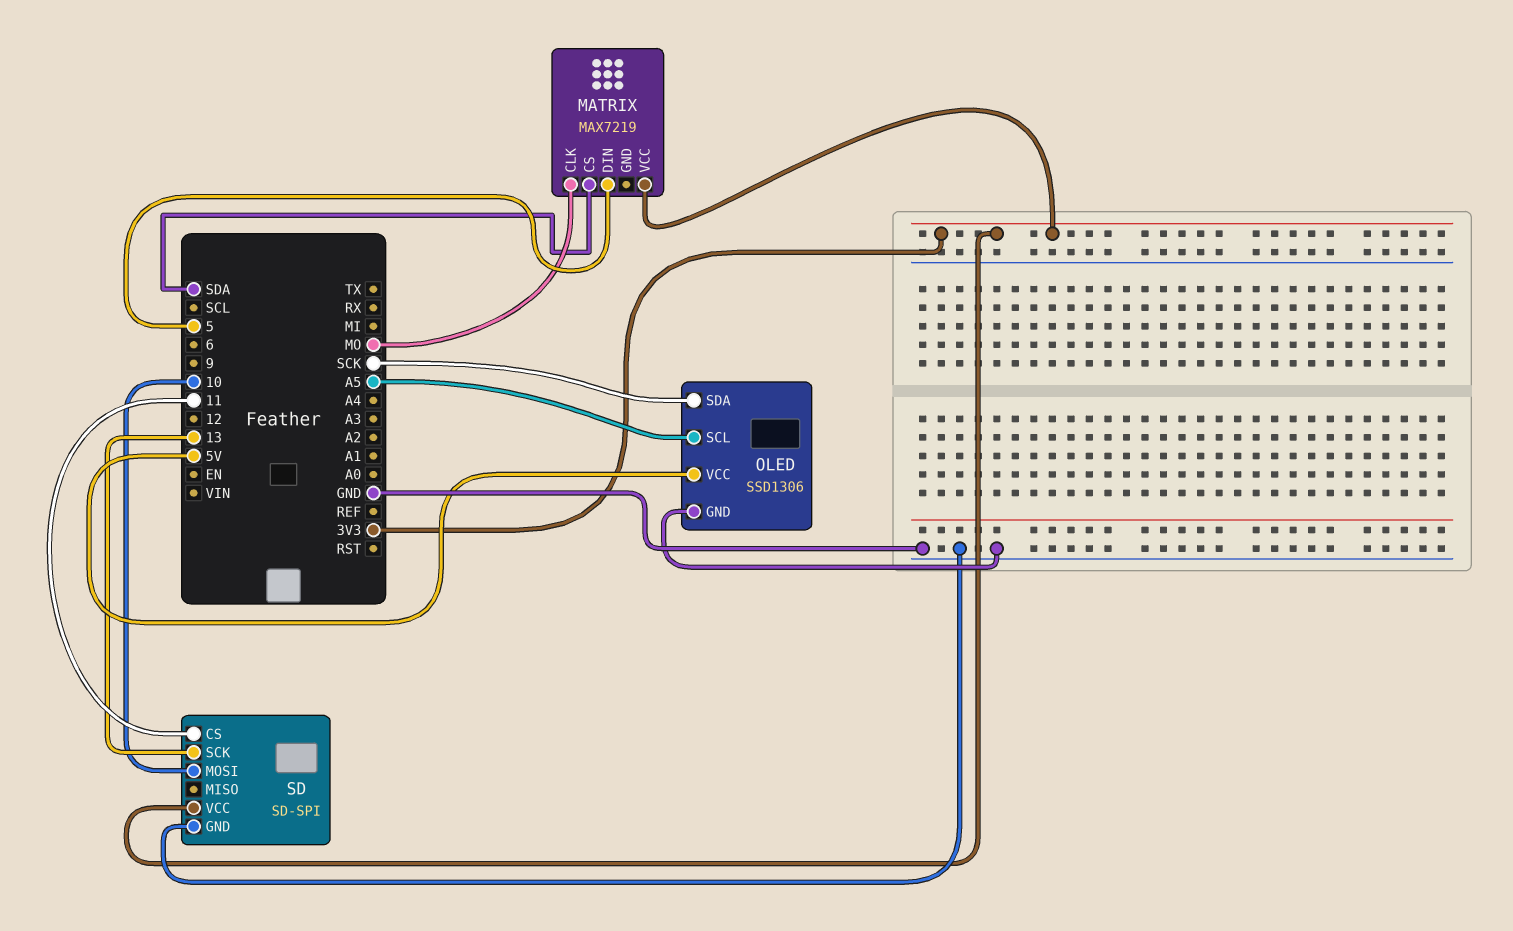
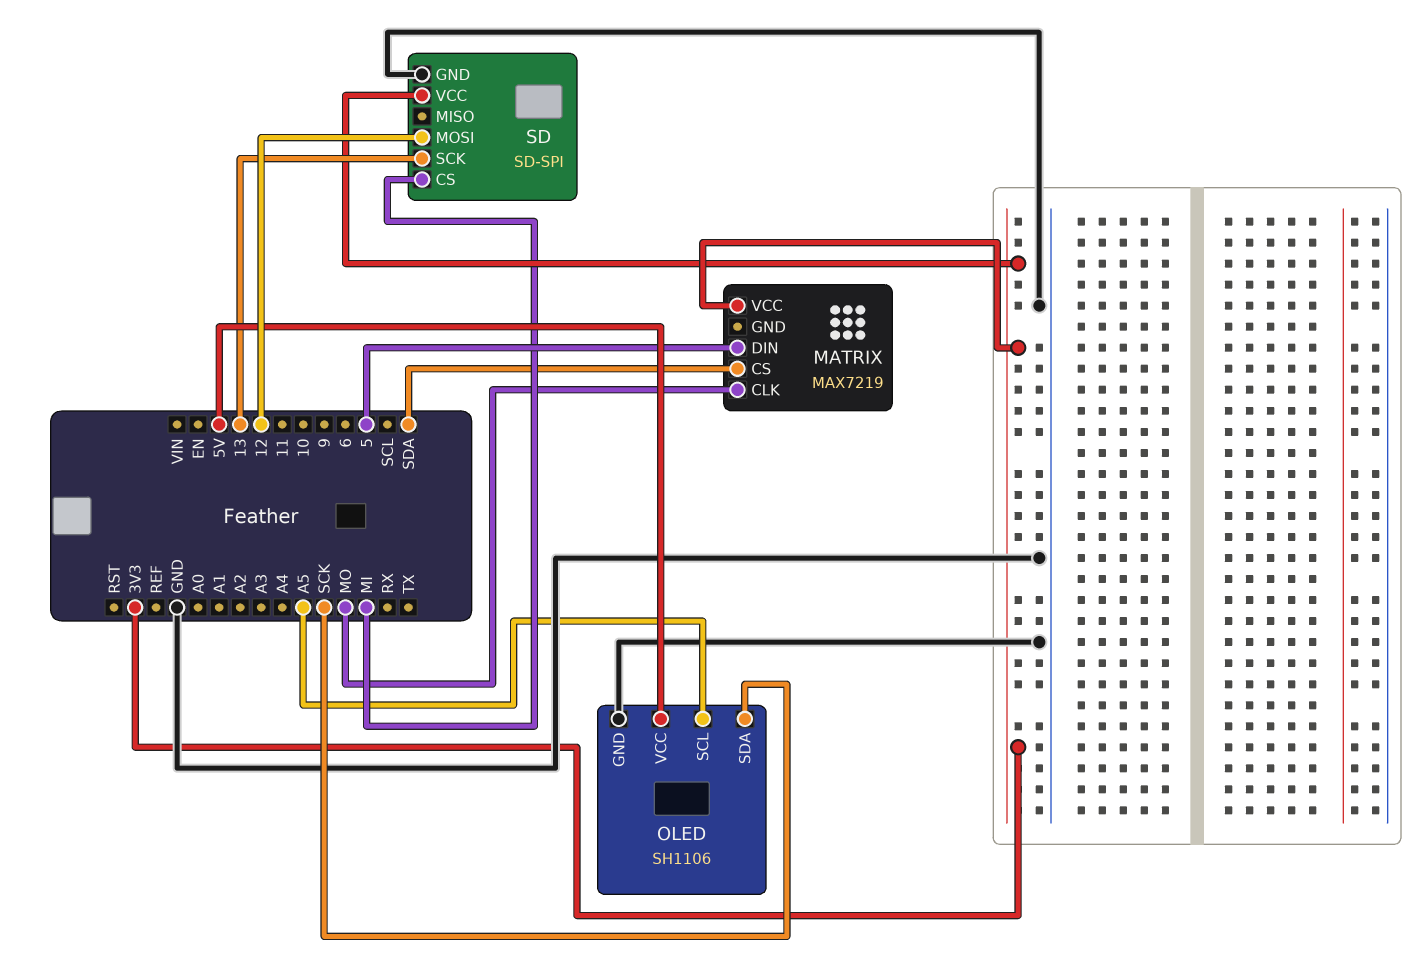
OLED: SSD1306 -> SH1106
SD pin CS: 11 -> MI
SD pin MOSI: 10 -> 12

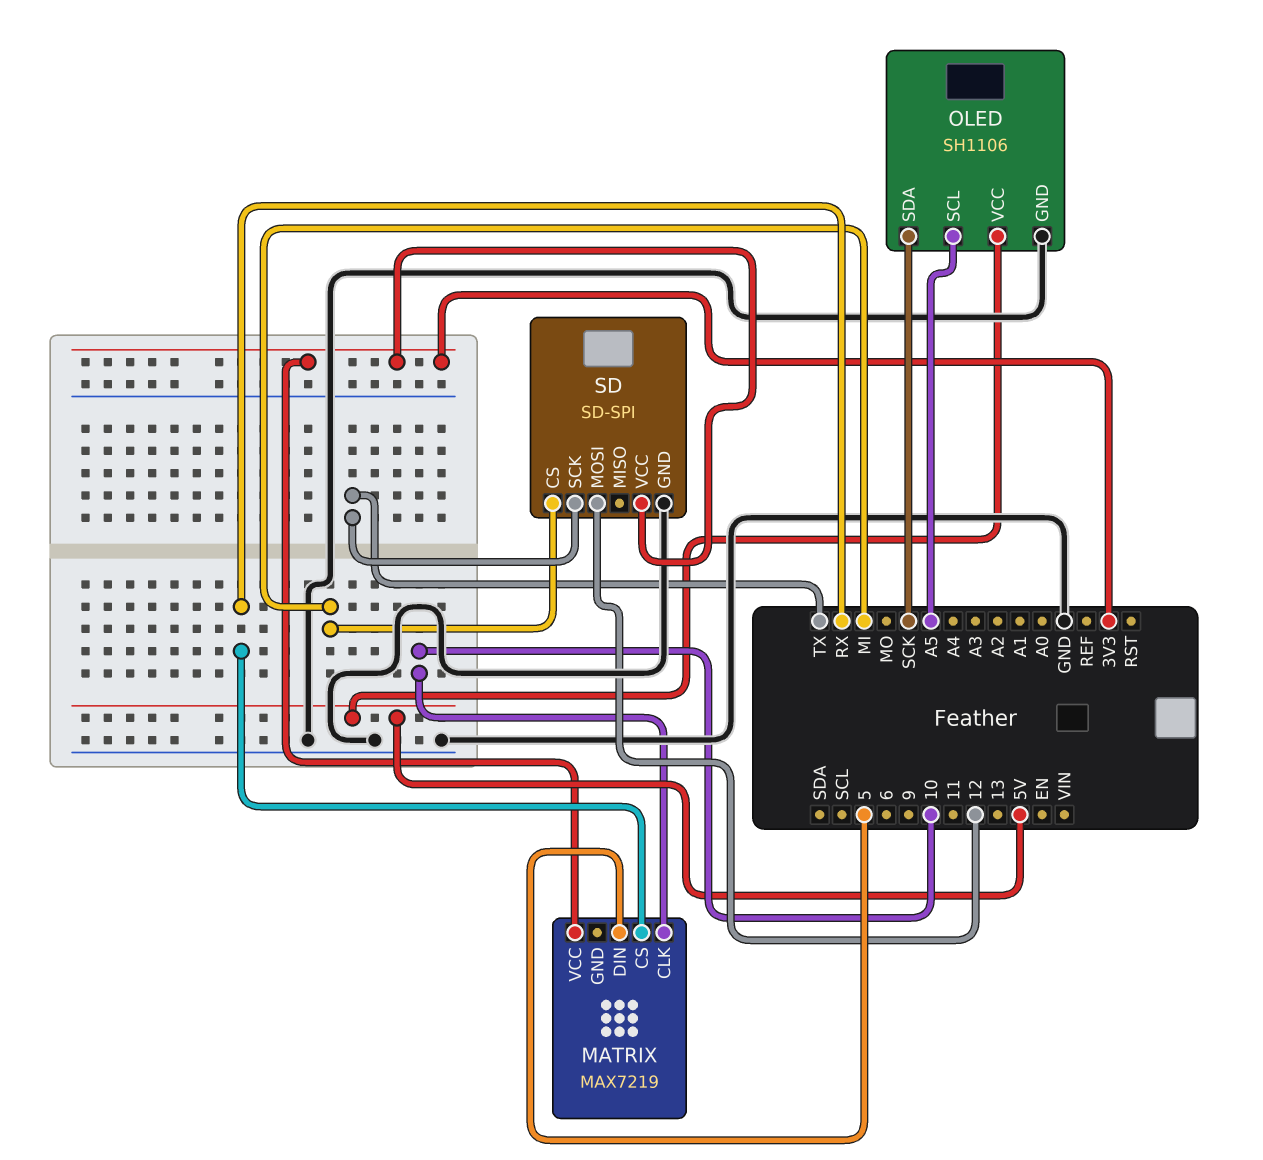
MATRIX pin CLK: MO -> 10
MATRIX pin CS: SDA -> RX
SD pin SCK: 13 -> TX

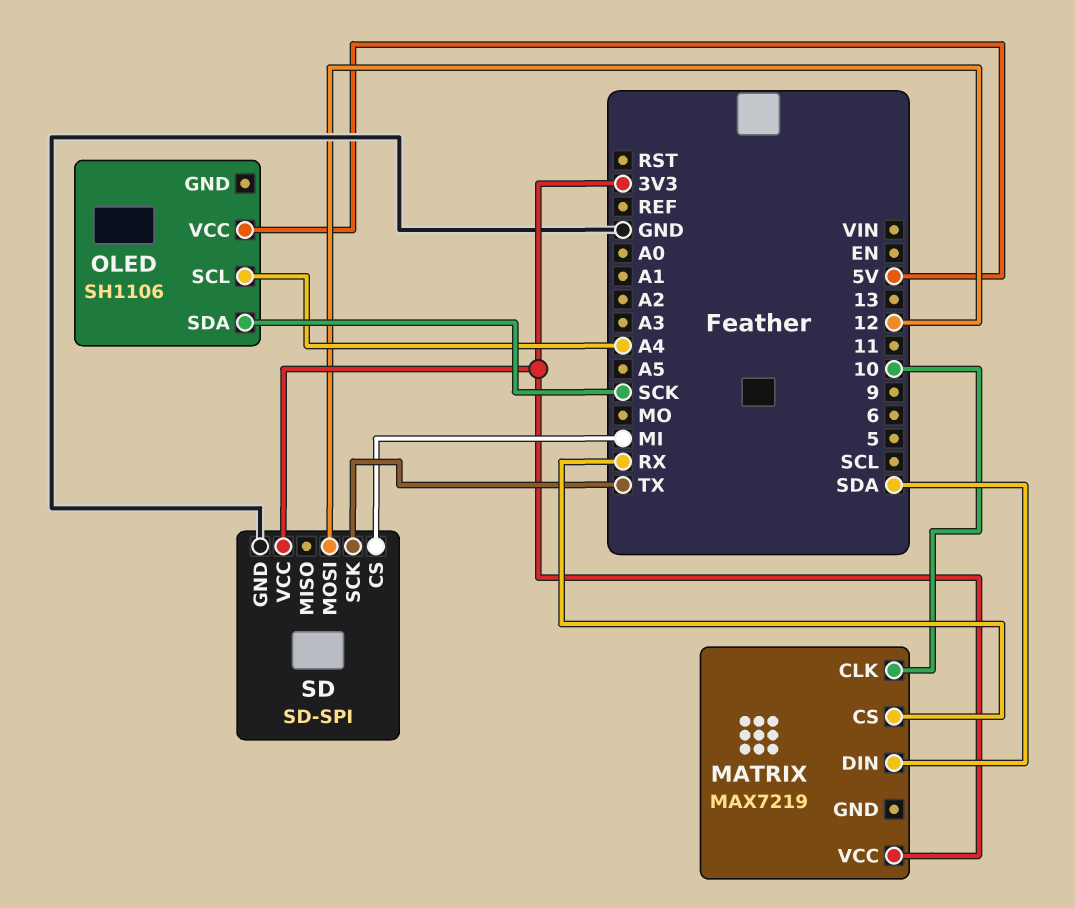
MATRIX pin DIN: 5 -> SDA
OLED pin GND: GND -> none
OLED pin SCL: A5 -> A4

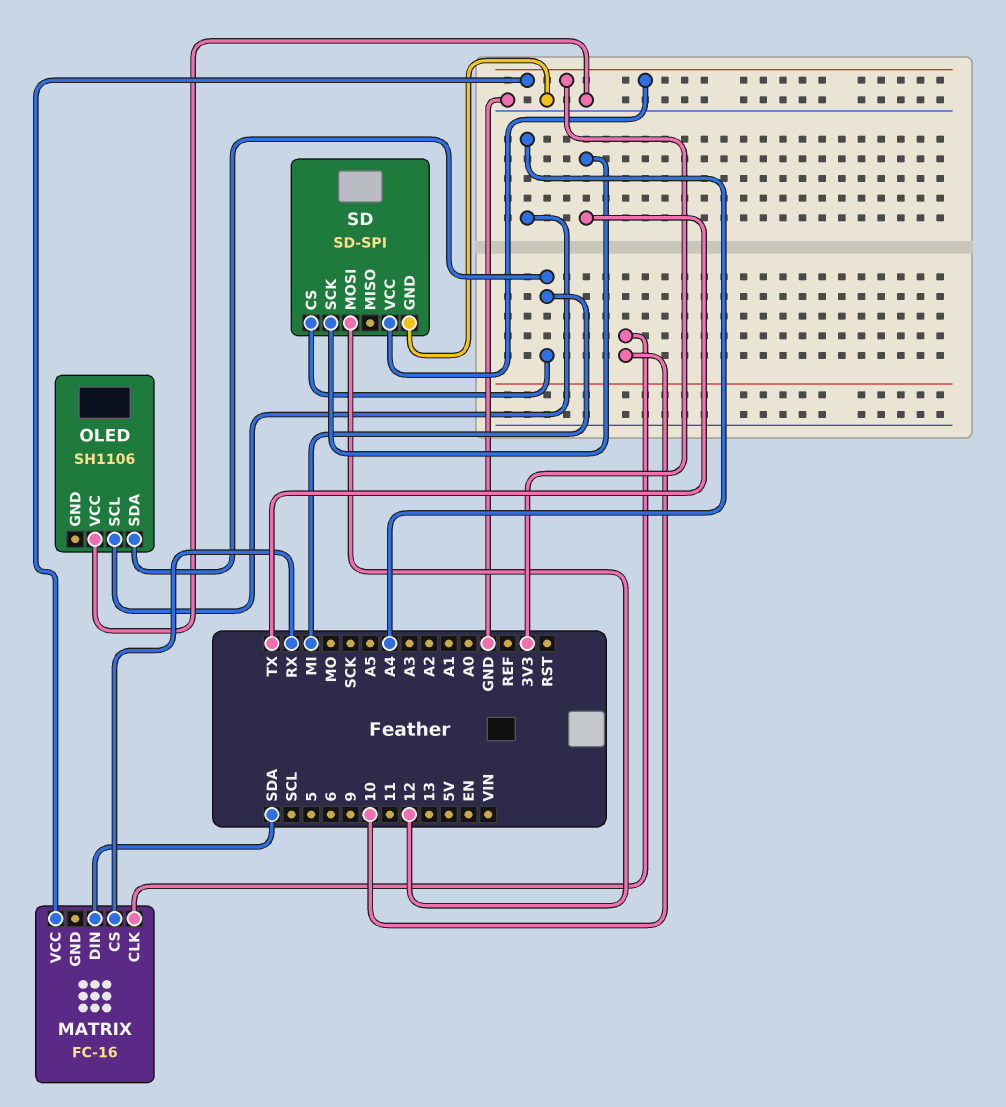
MATRIX: MAX7219 -> FC-16
OLED pin SDA: SCK -> MI
OLED pin VCC: 5V -> GND

